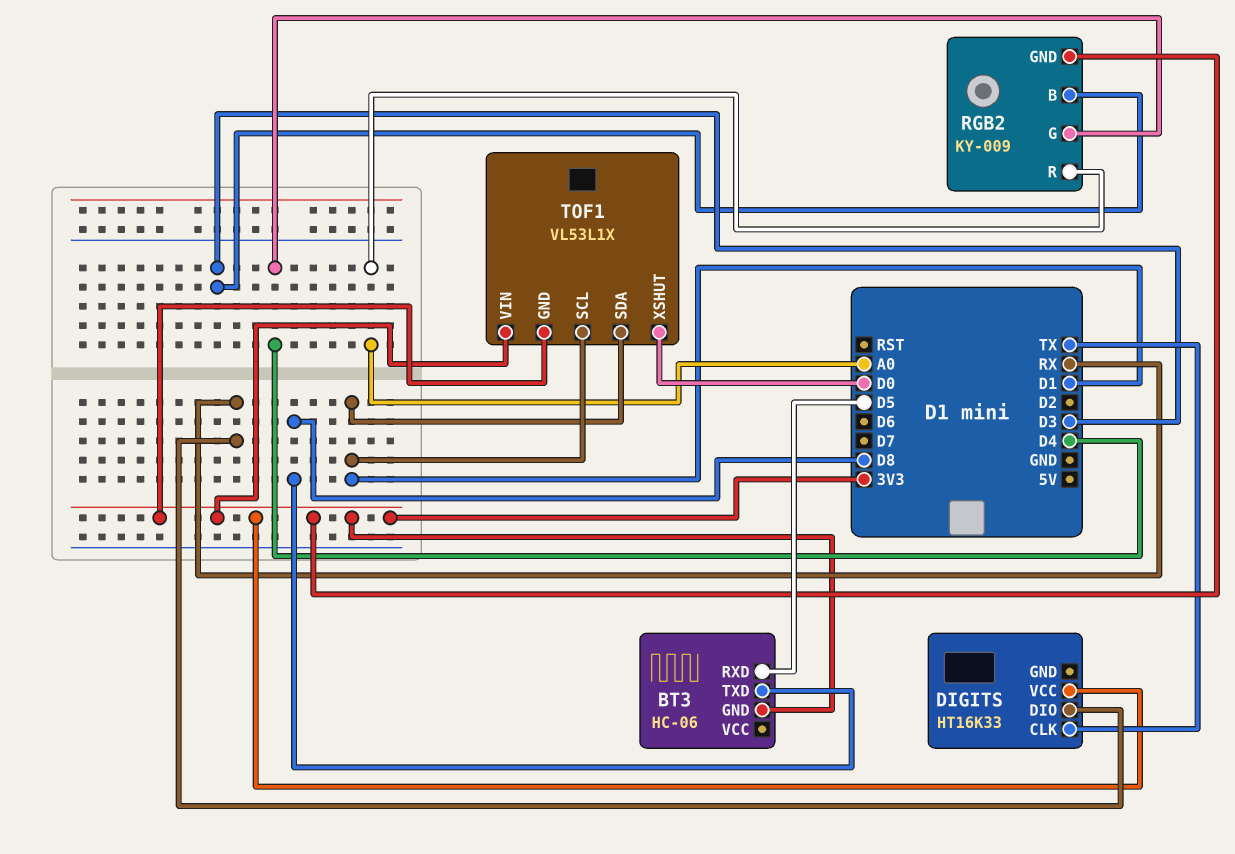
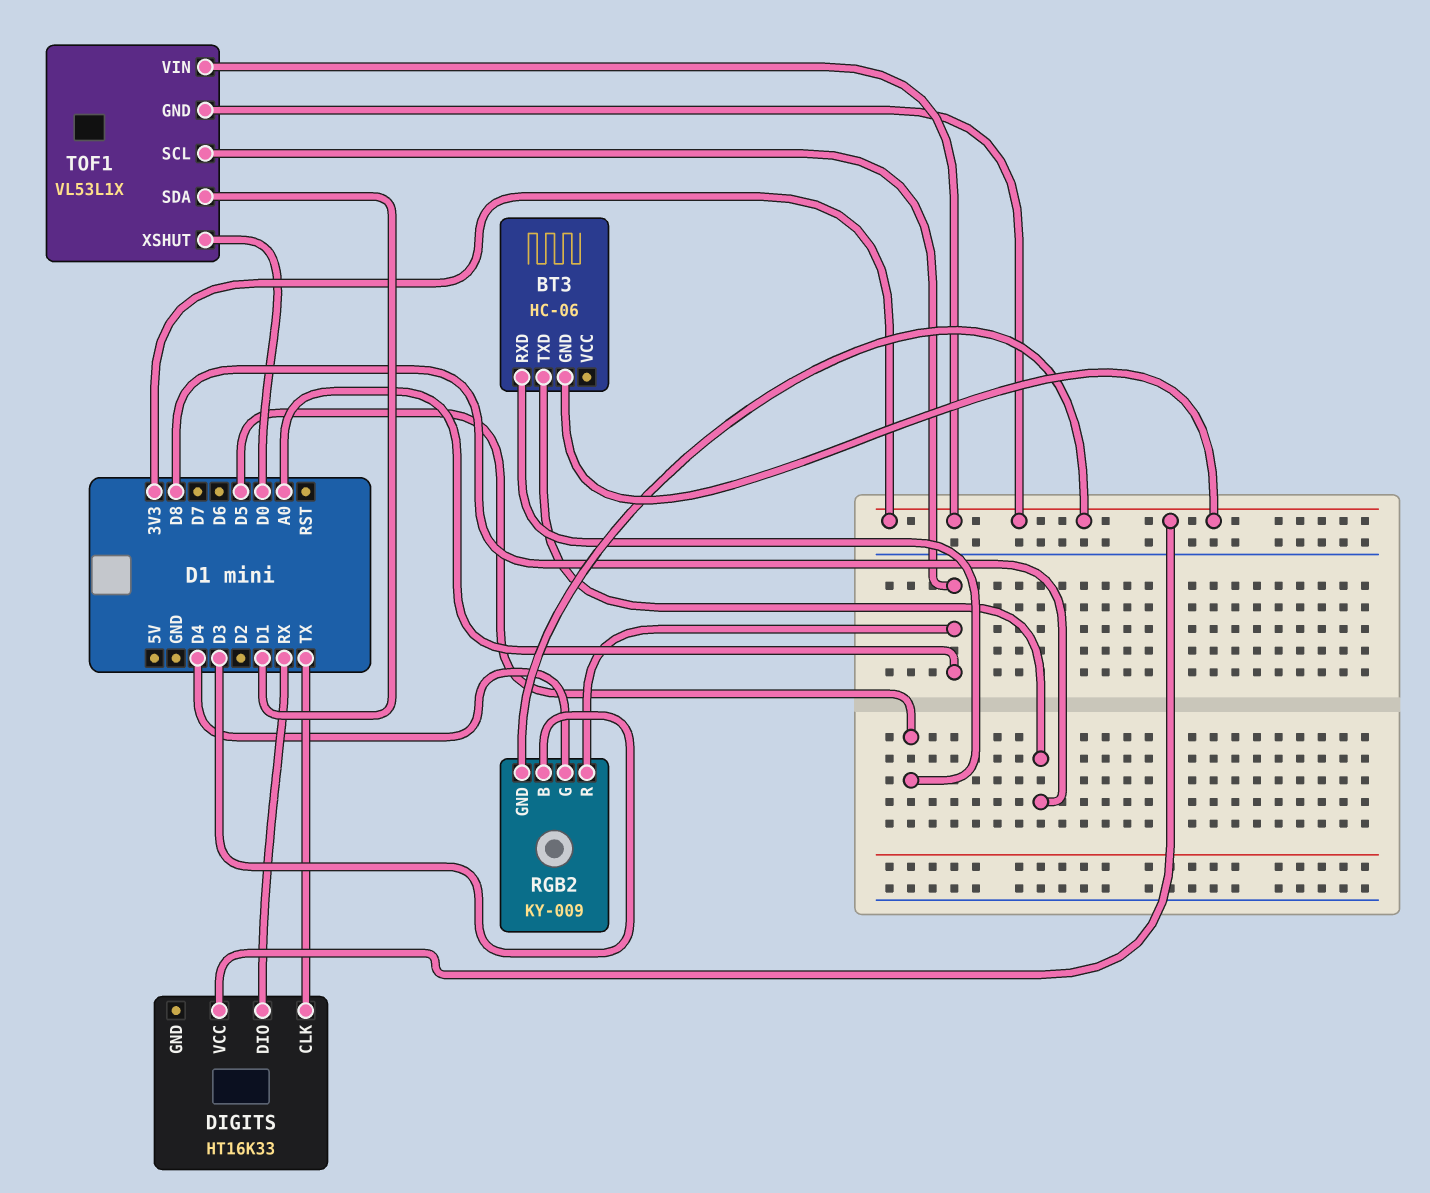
TOF1 pin SCL: D1 -> A0

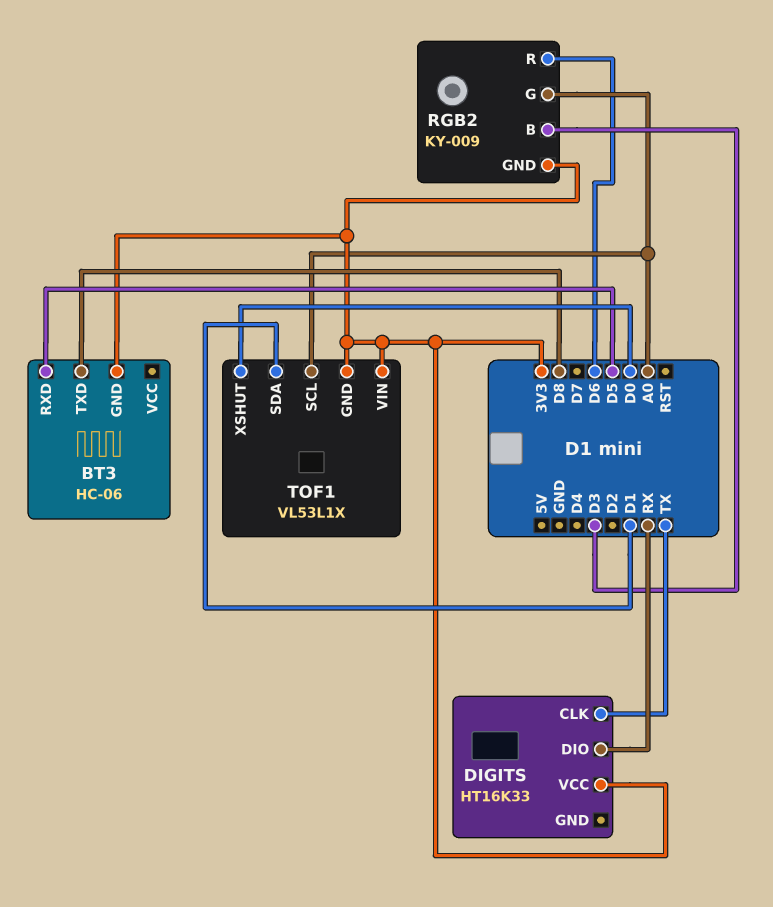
RGB2 pin G: D4 -> A0
RGB2 pin R: A0 -> D6

